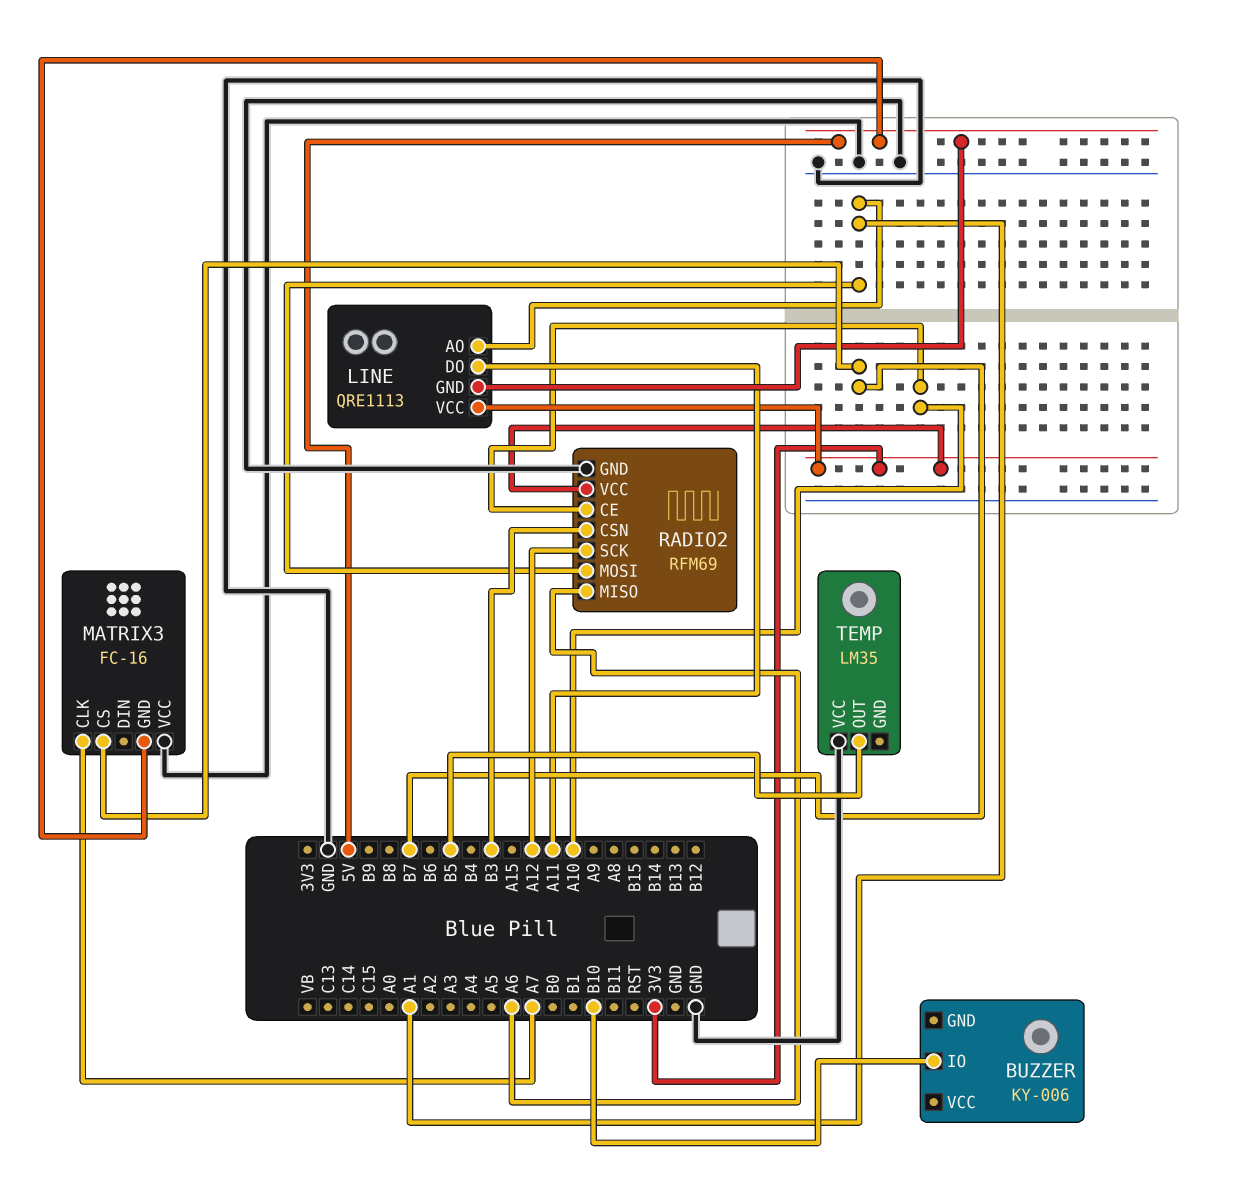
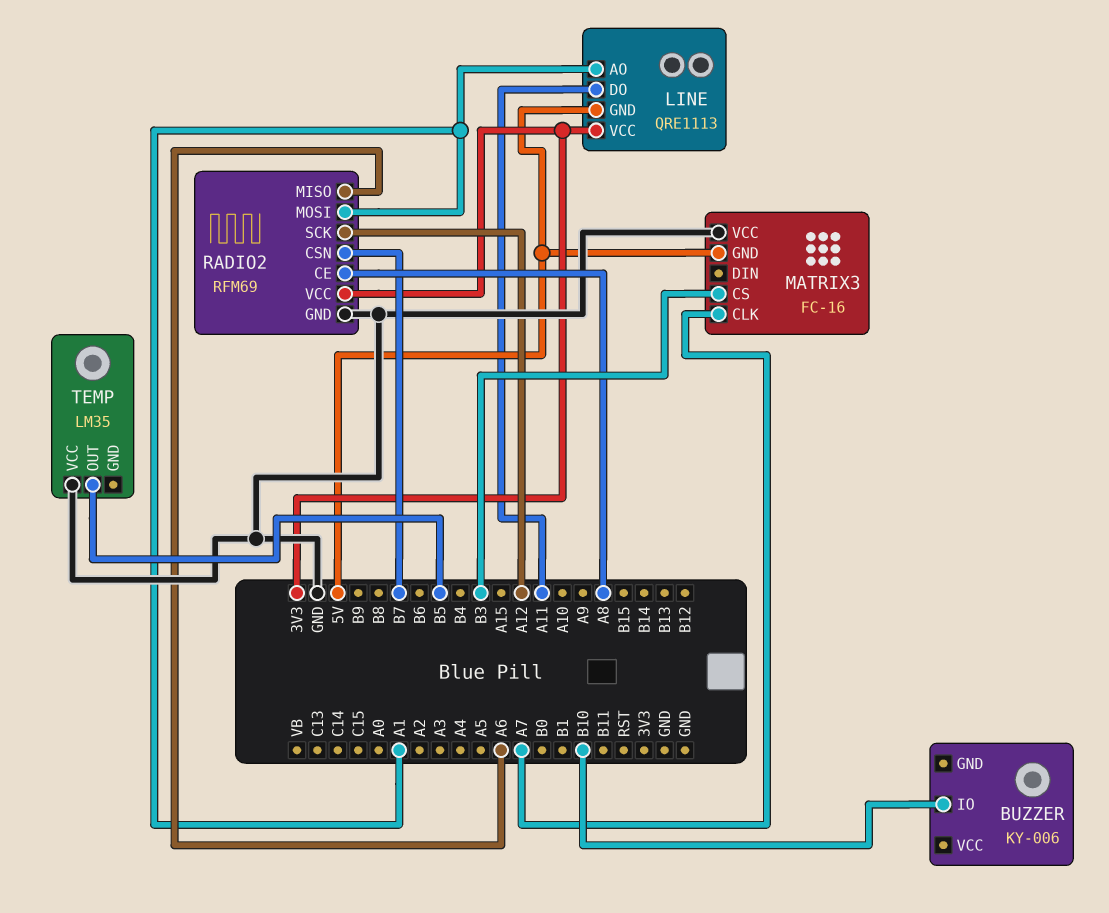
MATRIX3 pin CS: B7 -> B3
RADIO2 pin CE: A10 -> A8
RADIO2 pin CSN: B3 -> B7

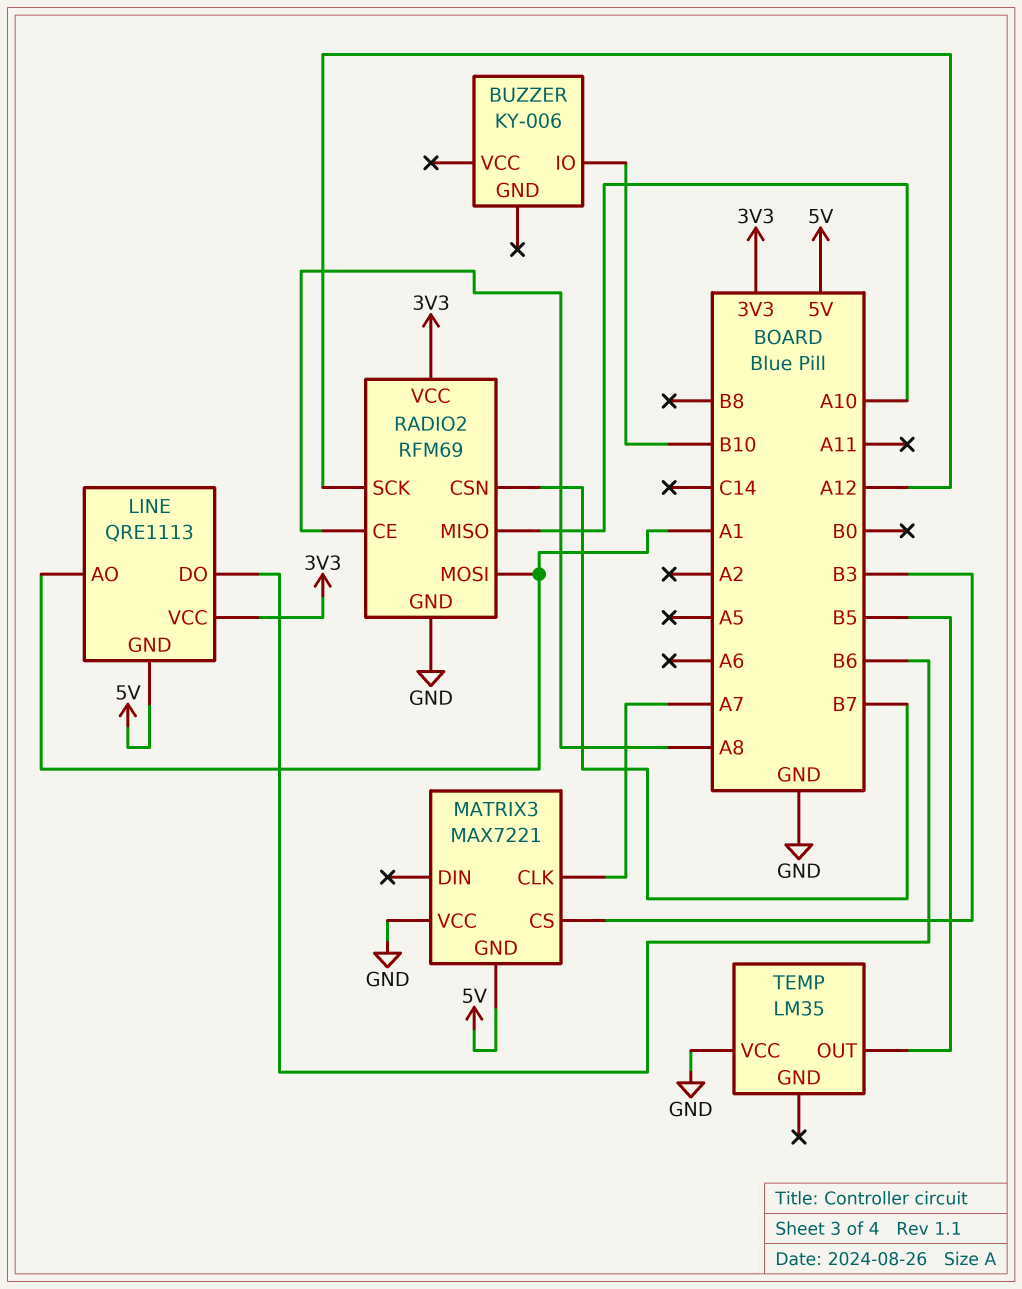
LINE pin DO: A11 -> B6
MATRIX3: FC-16 -> MAX7221
RADIO2 pin MISO: A6 -> A10

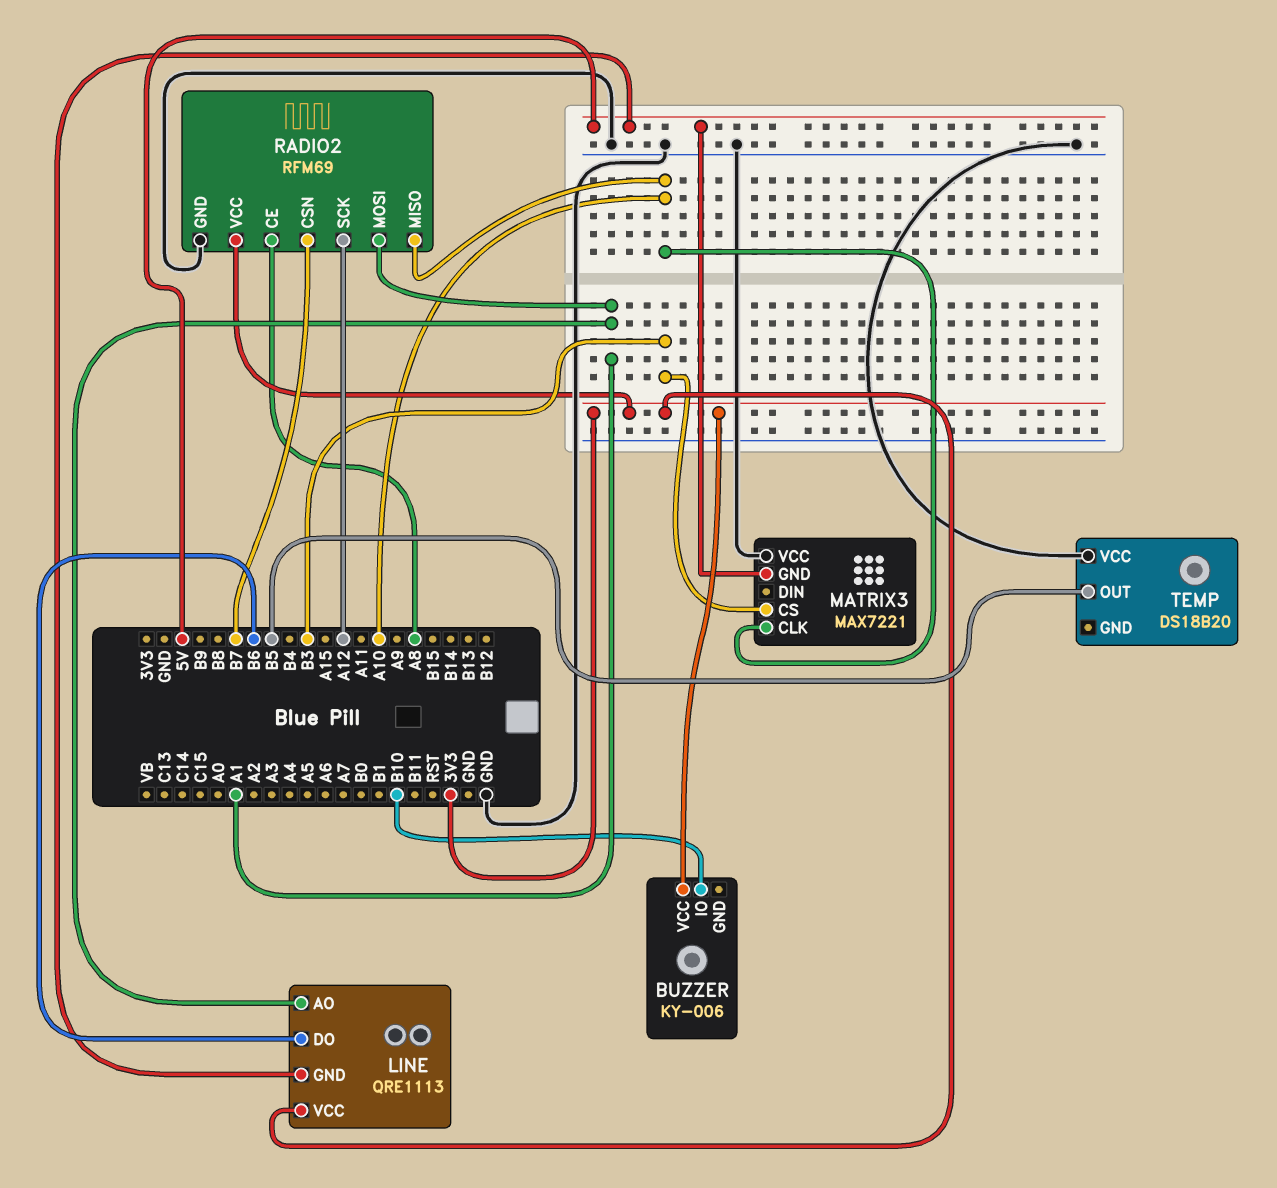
BUZZER pin VCC: none -> 3V3
MATRIX3 pin CLK: A7 -> A10
TEMP: LM35 -> DS18B20

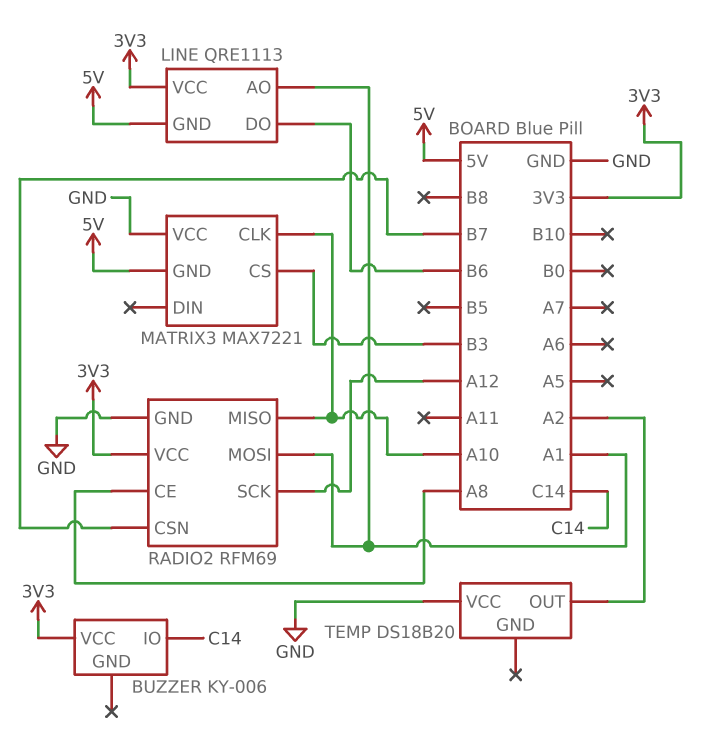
BUZZER pin IO: B10 -> C14
TEMP pin OUT: B5 -> A2

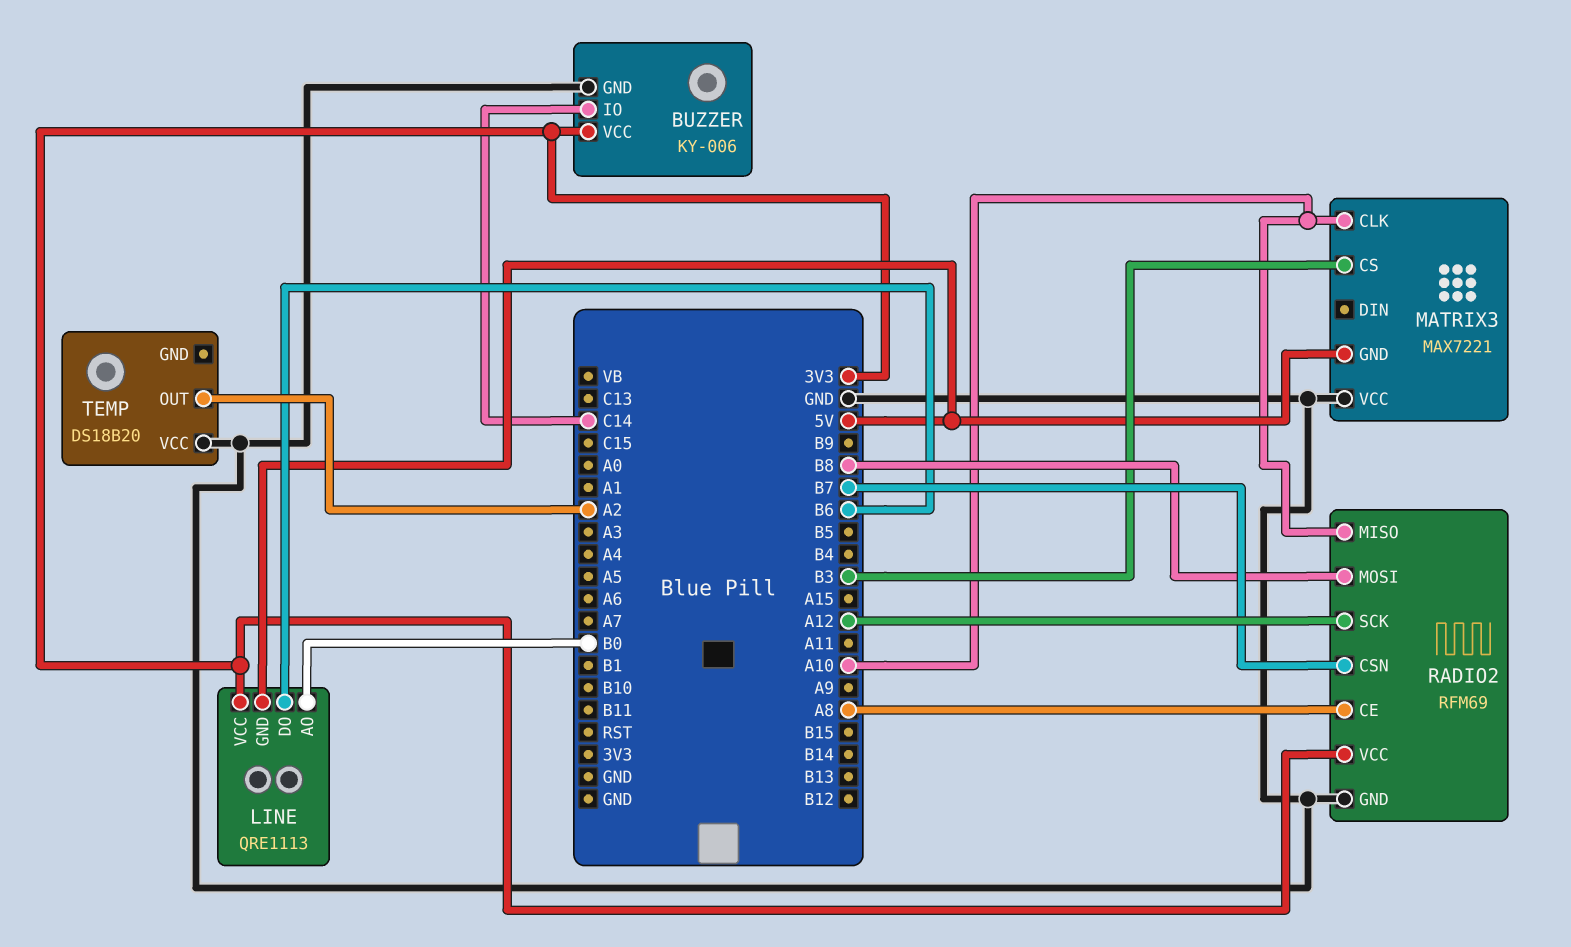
BUZZER pin GND: none -> GND
LINE pin AO: A1 -> B0
RADIO2 pin MOSI: A1 -> B8

